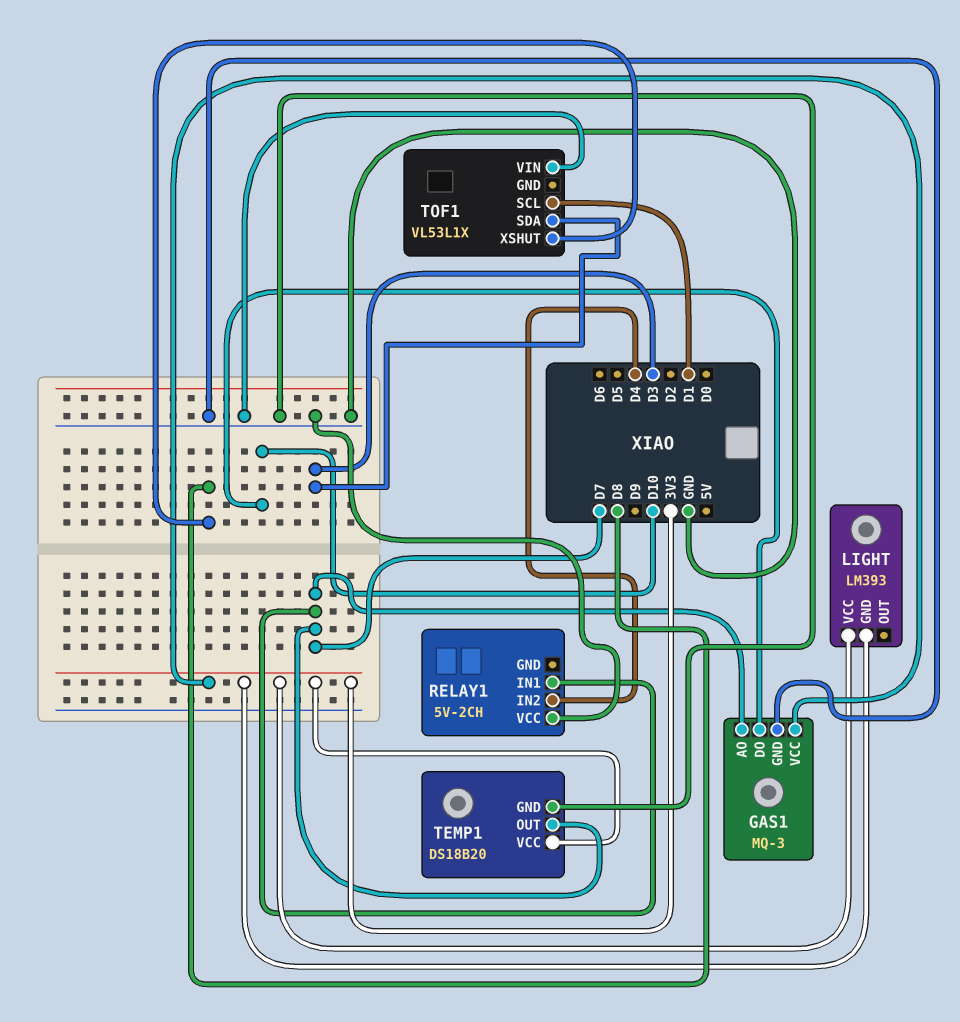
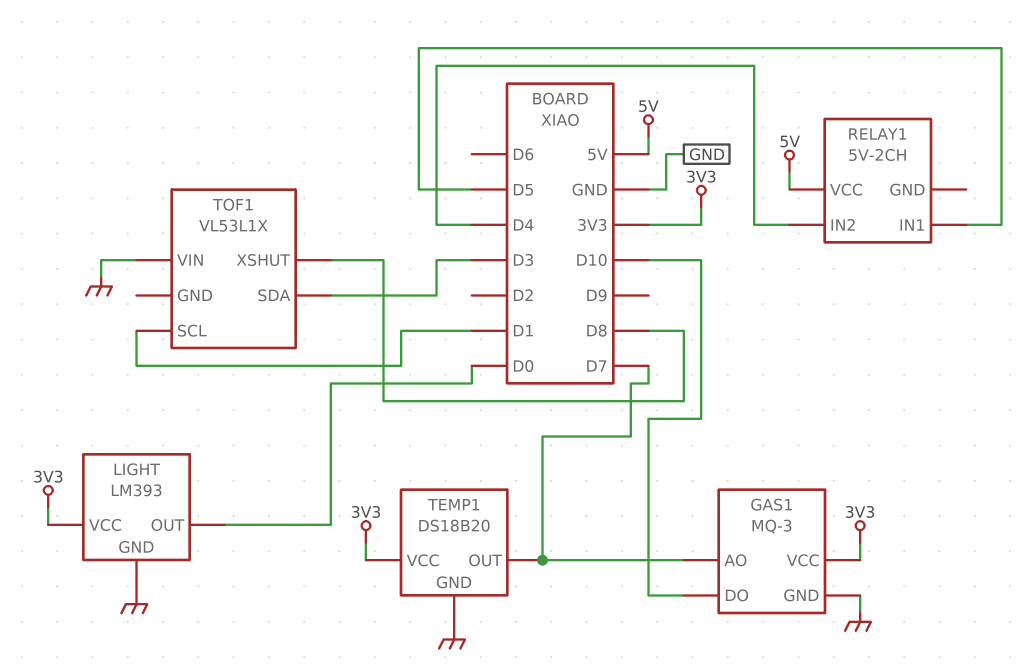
LIGHT pin GND: 3V3 -> GND
LIGHT pin OUT: none -> D0
RELAY1 pin IN1: D7 -> D5
RELAY1 pin VCC: GND -> 5V

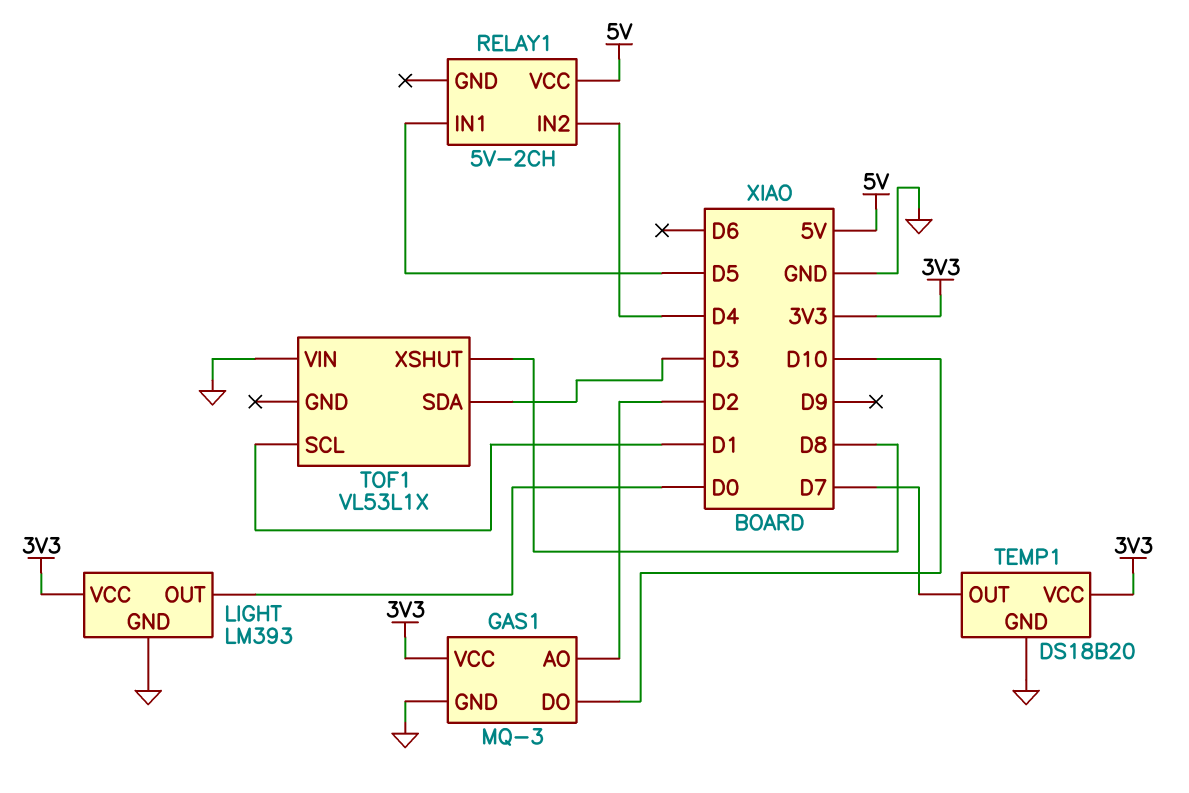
GAS1 pin AO: D7 -> D2

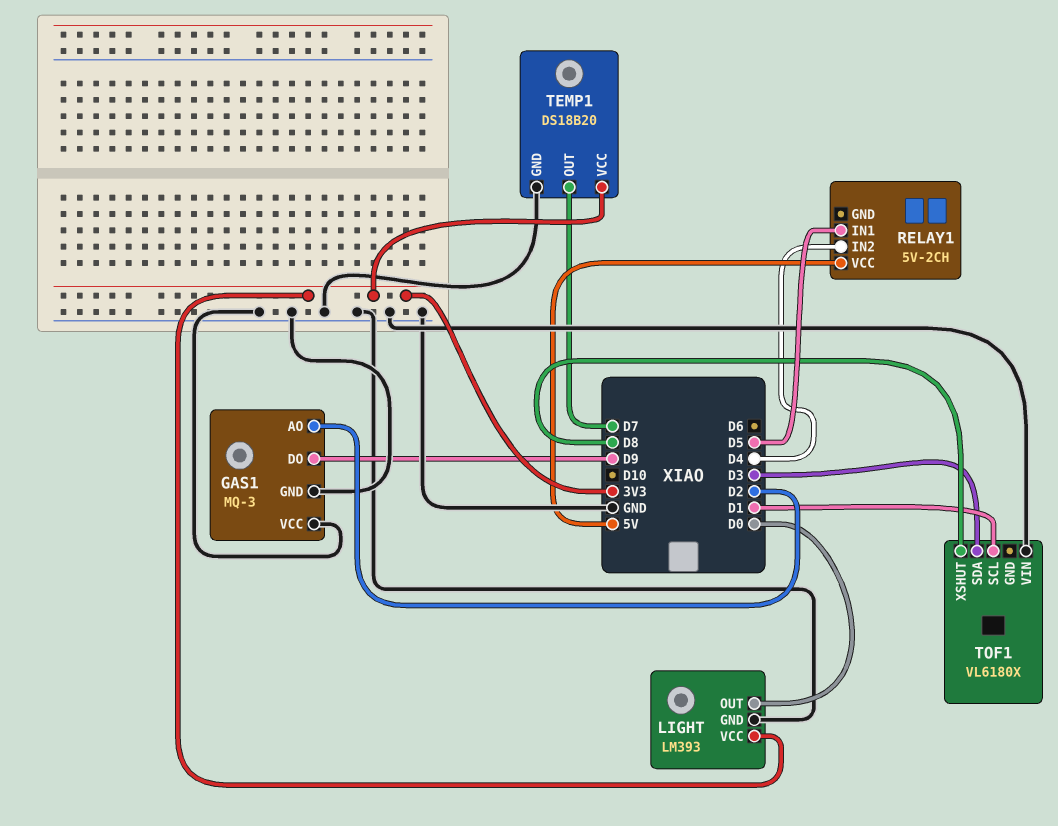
GAS1 pin DO: D10 -> D9
GAS1 pin VCC: 3V3 -> GND
TOF1: VL53L1X -> VL6180X

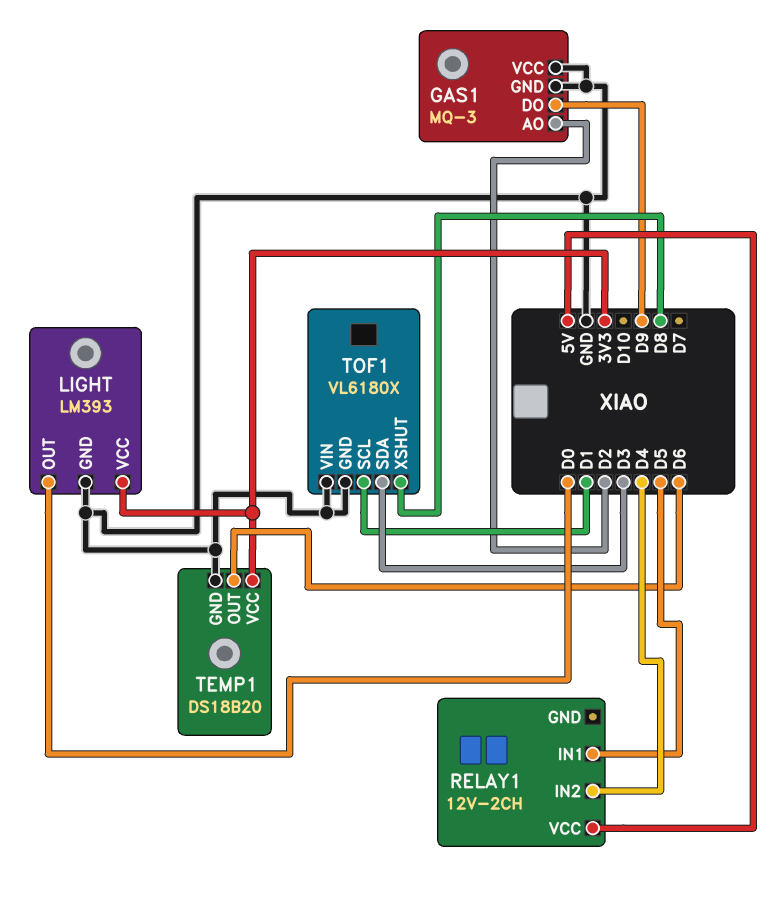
RELAY1: 5V-2CH -> 12V-2CH
TEMP1 pin OUT: D7 -> D6
TOF1 pin GND: none -> GND

